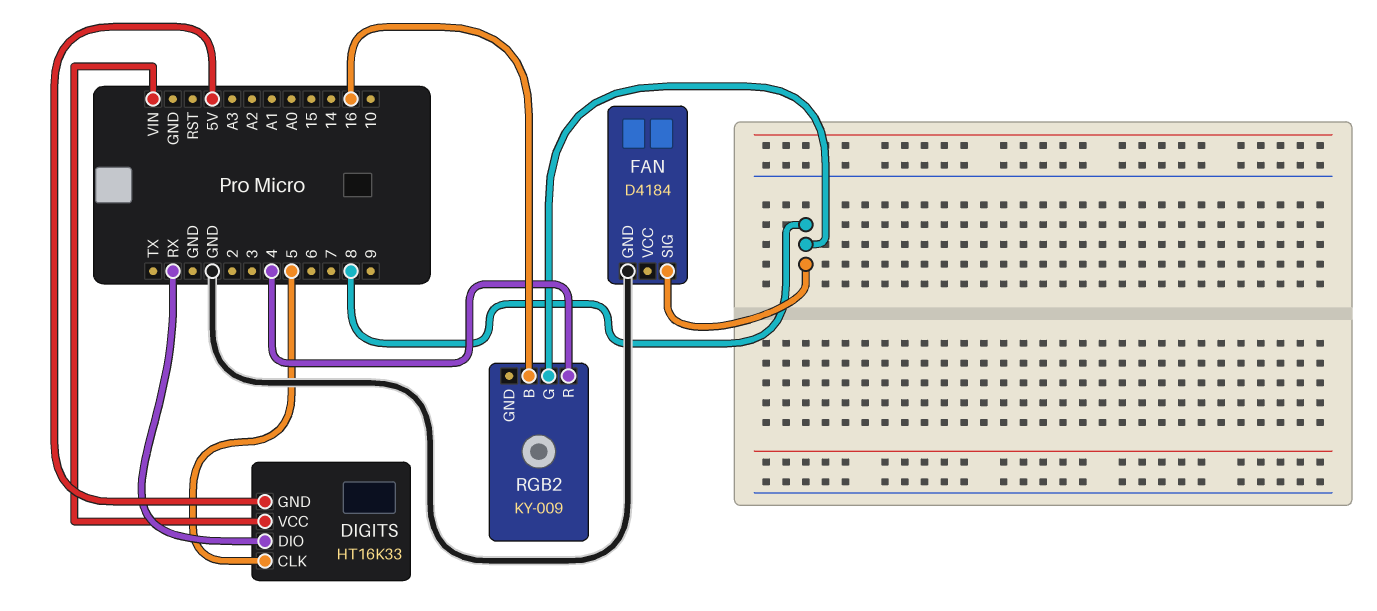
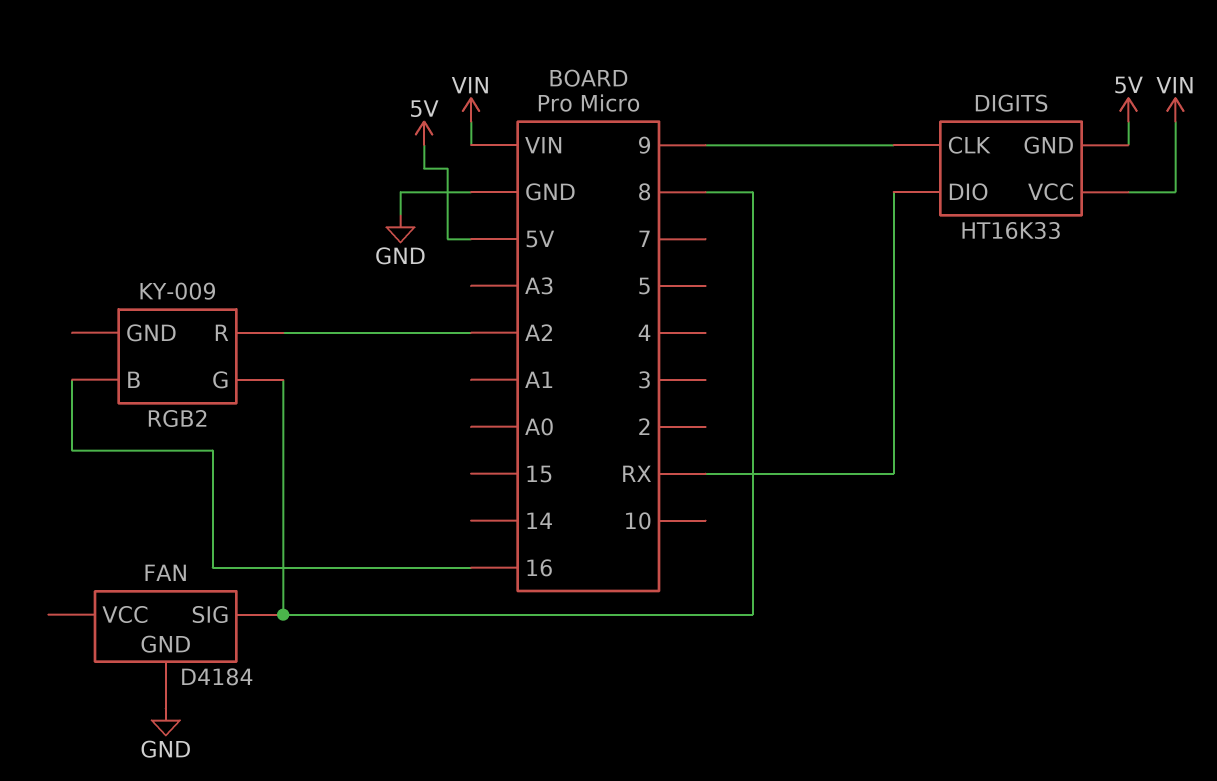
DIGITS pin CLK: 5 -> 9
RGB2 pin R: 4 -> A2

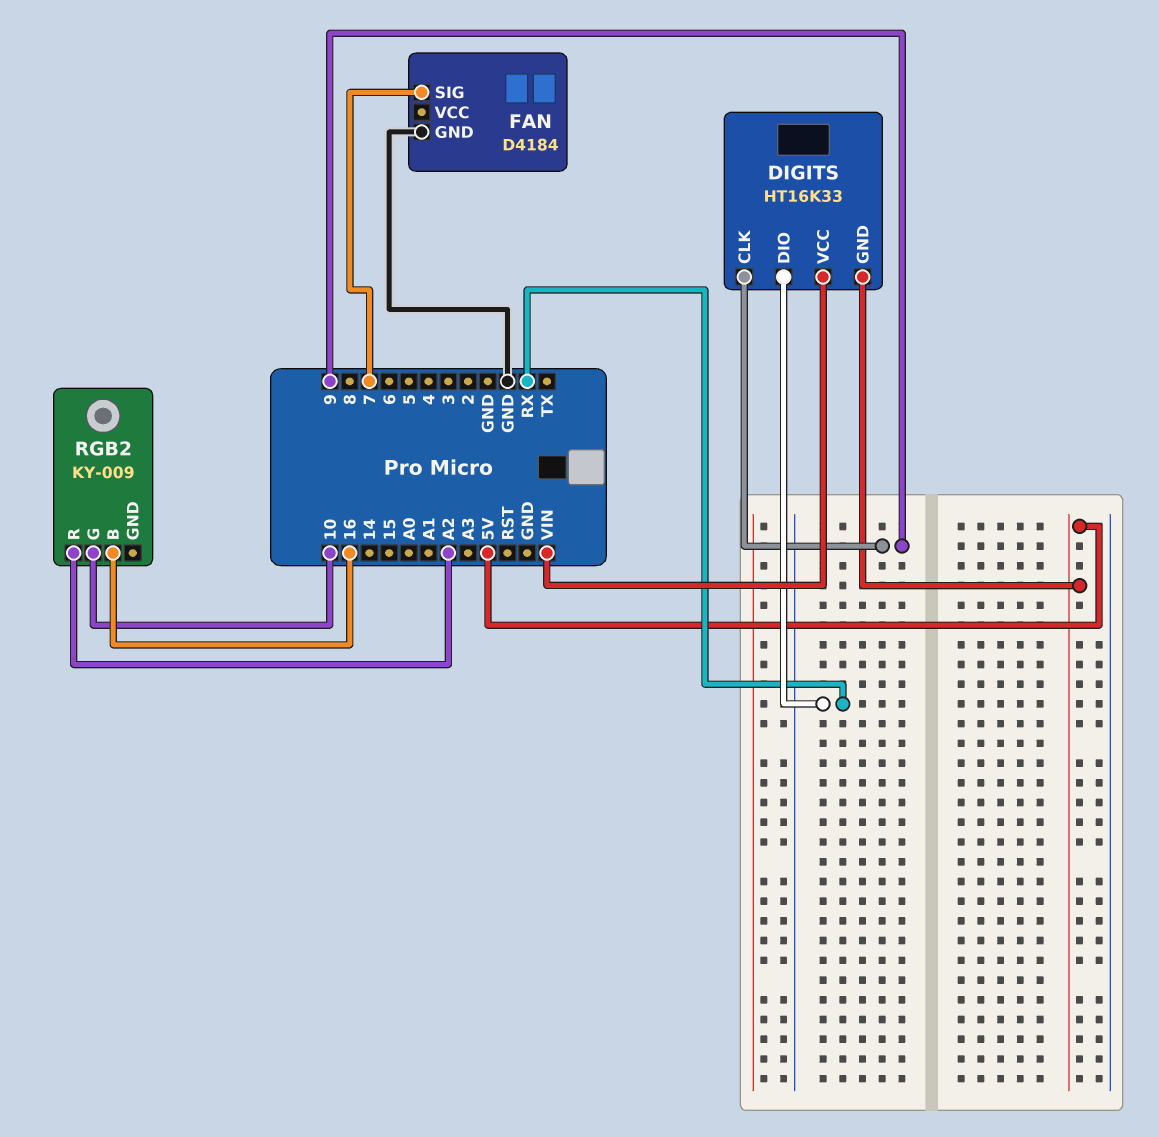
FAN pin SIG: 8 -> 7
RGB2 pin G: 8 -> 10

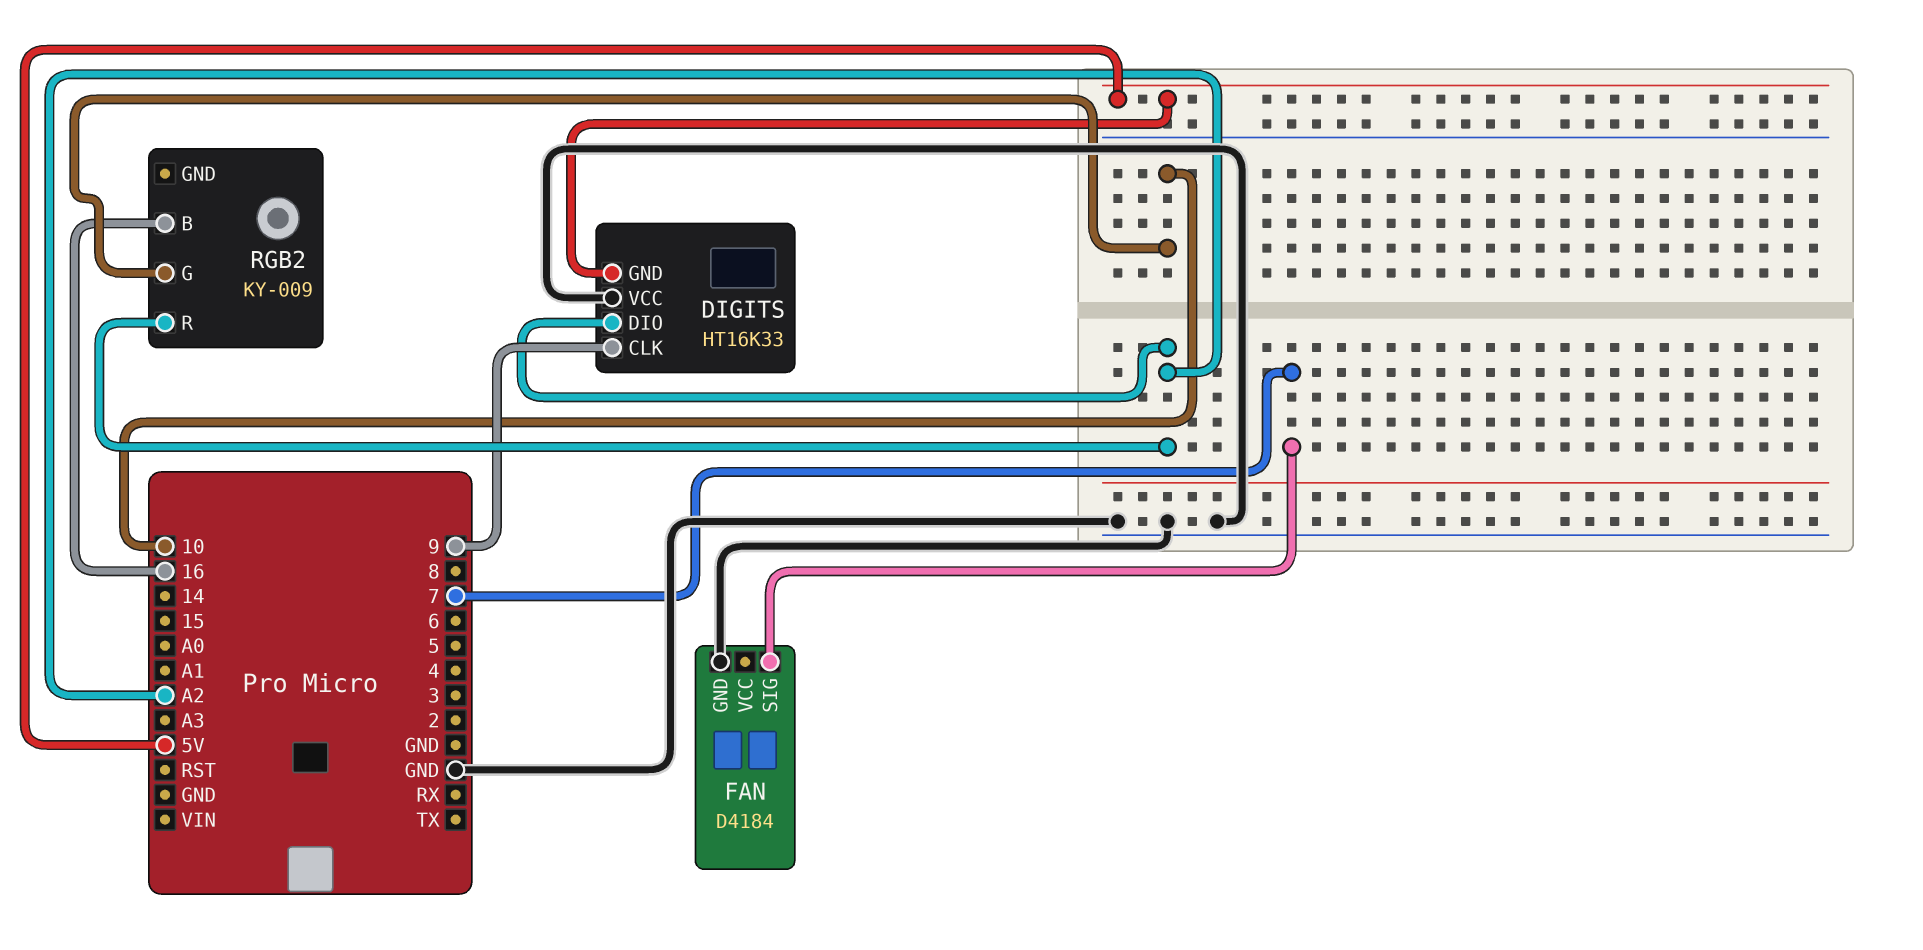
DIGITS pin DIO: RX -> A2
DIGITS pin VCC: VIN -> GND

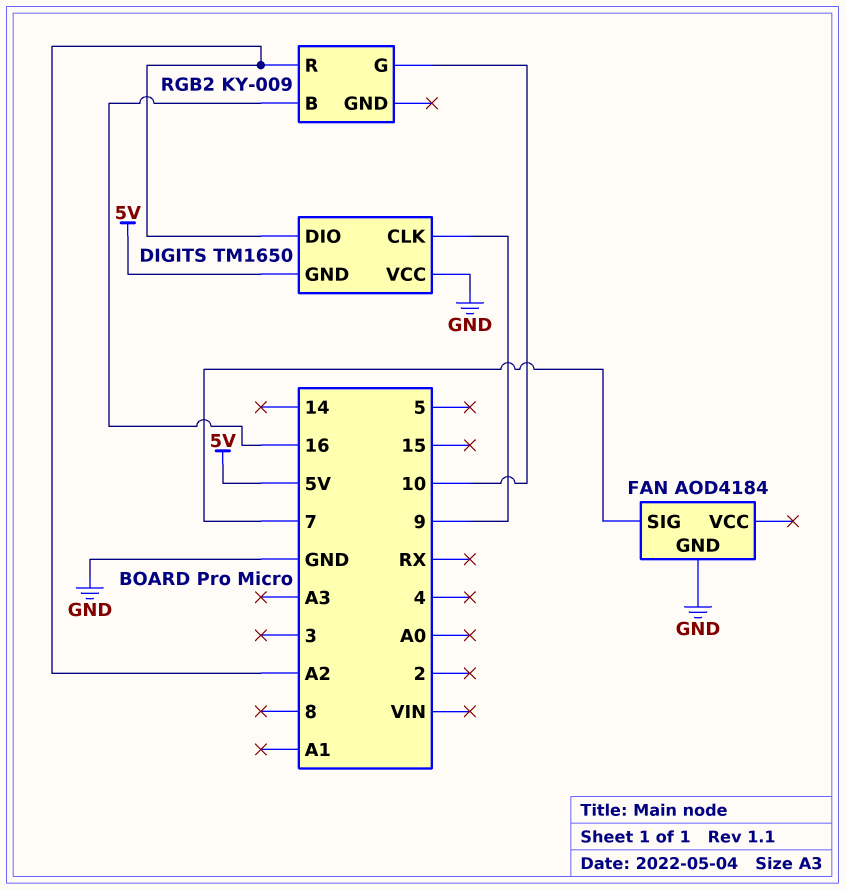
DIGITS: HT16K33 -> TM1650
FAN: D4184 -> AOD4184

